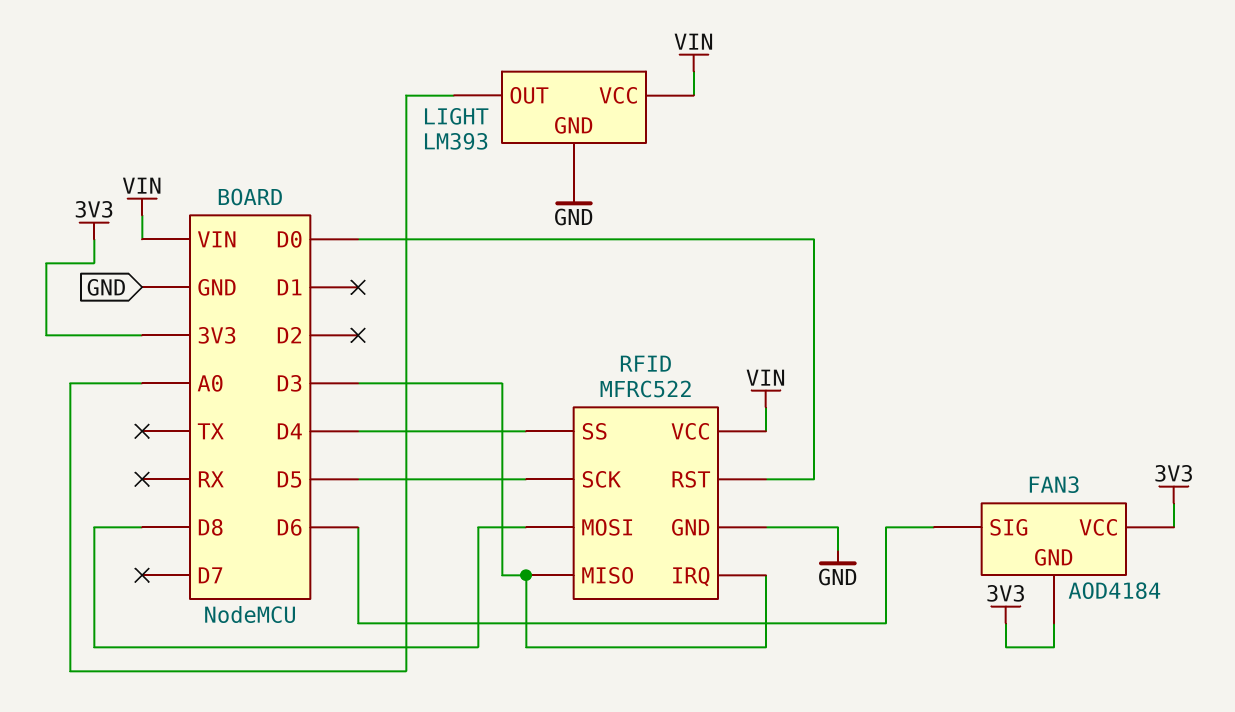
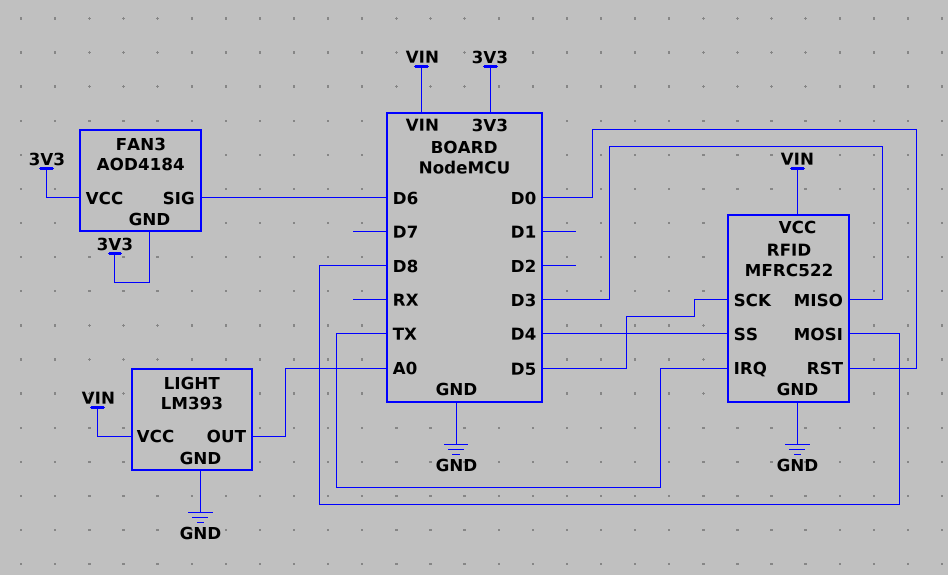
RFID pin IRQ: D3 -> TX

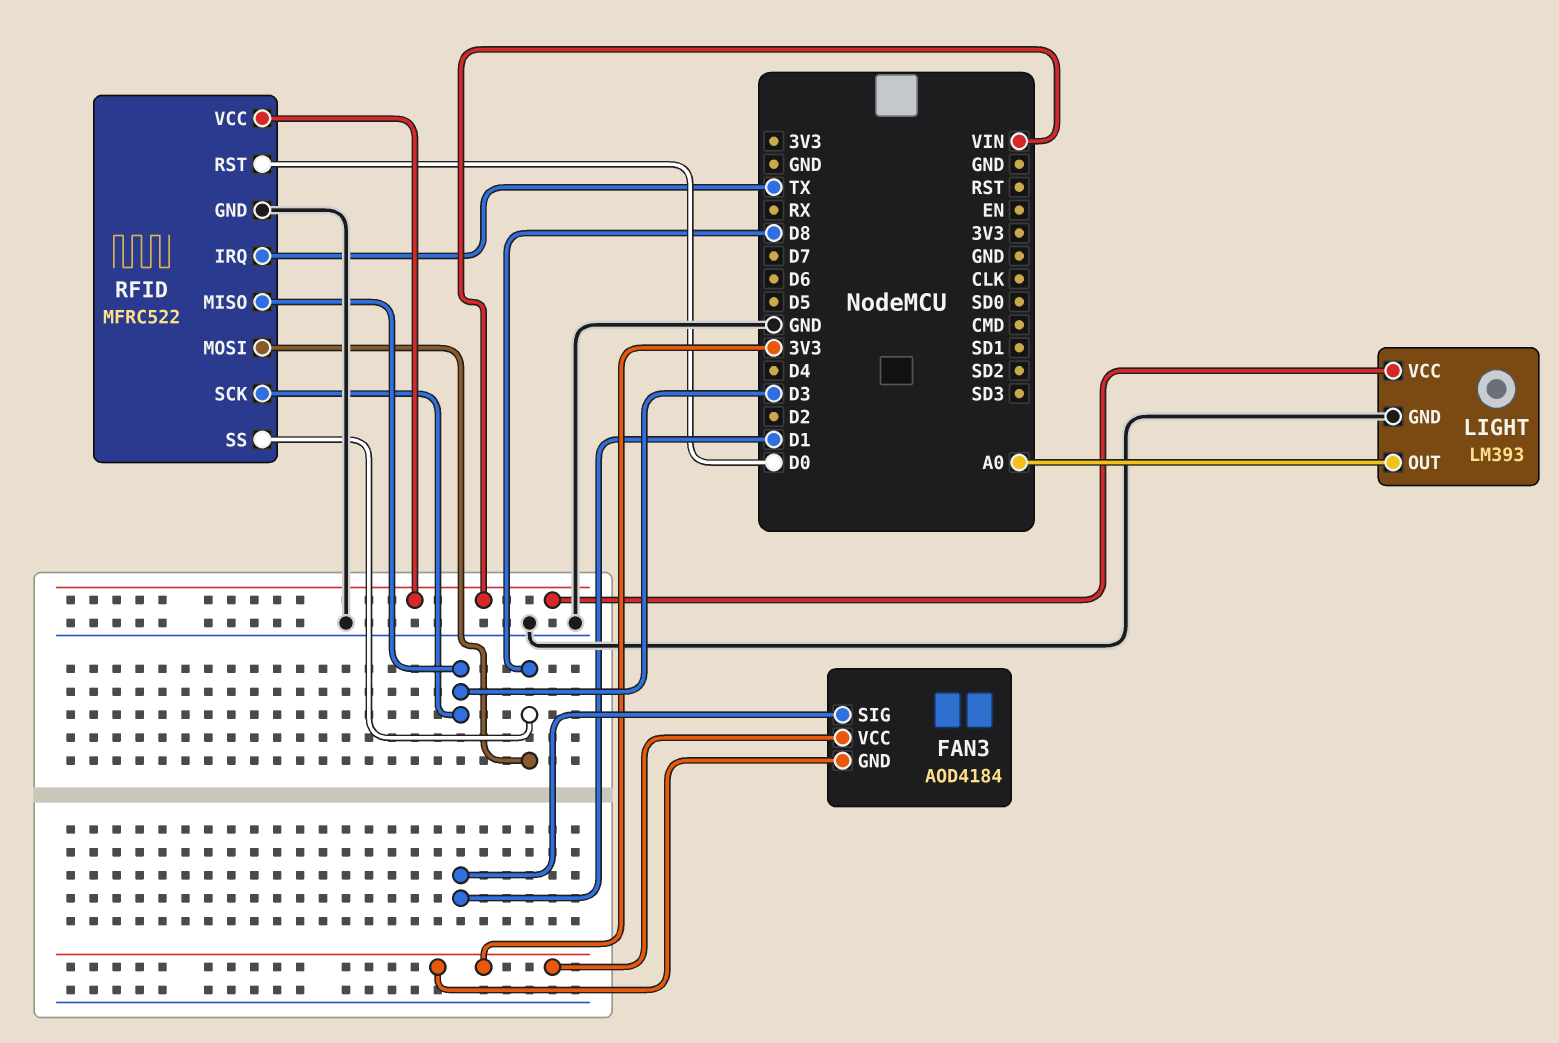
FAN3 pin SIG: D6 -> D1
RFID pin SCK: D5 -> D3
RFID pin SS: D4 -> D8

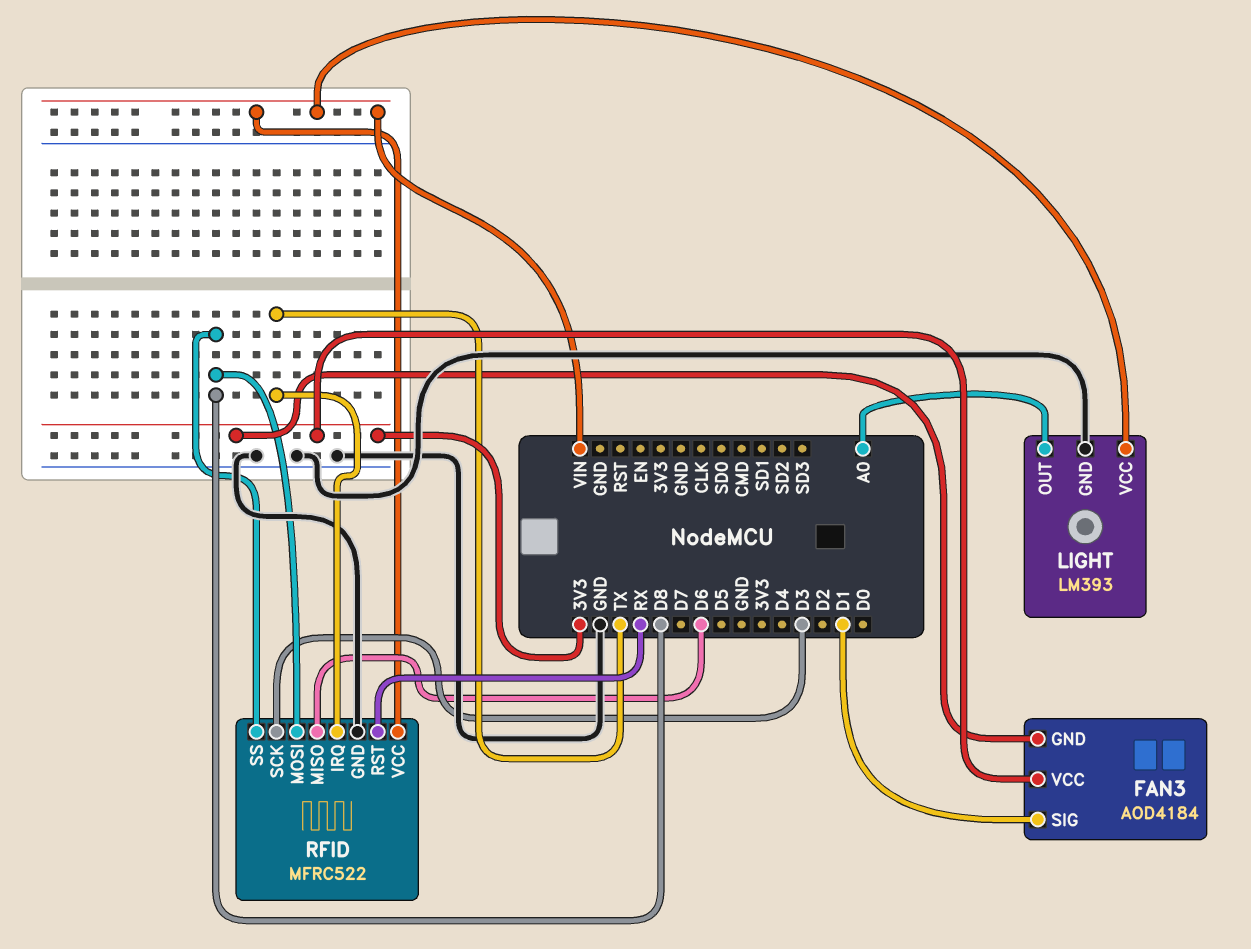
RFID pin MISO: D3 -> D6
RFID pin RST: D0 -> RX

